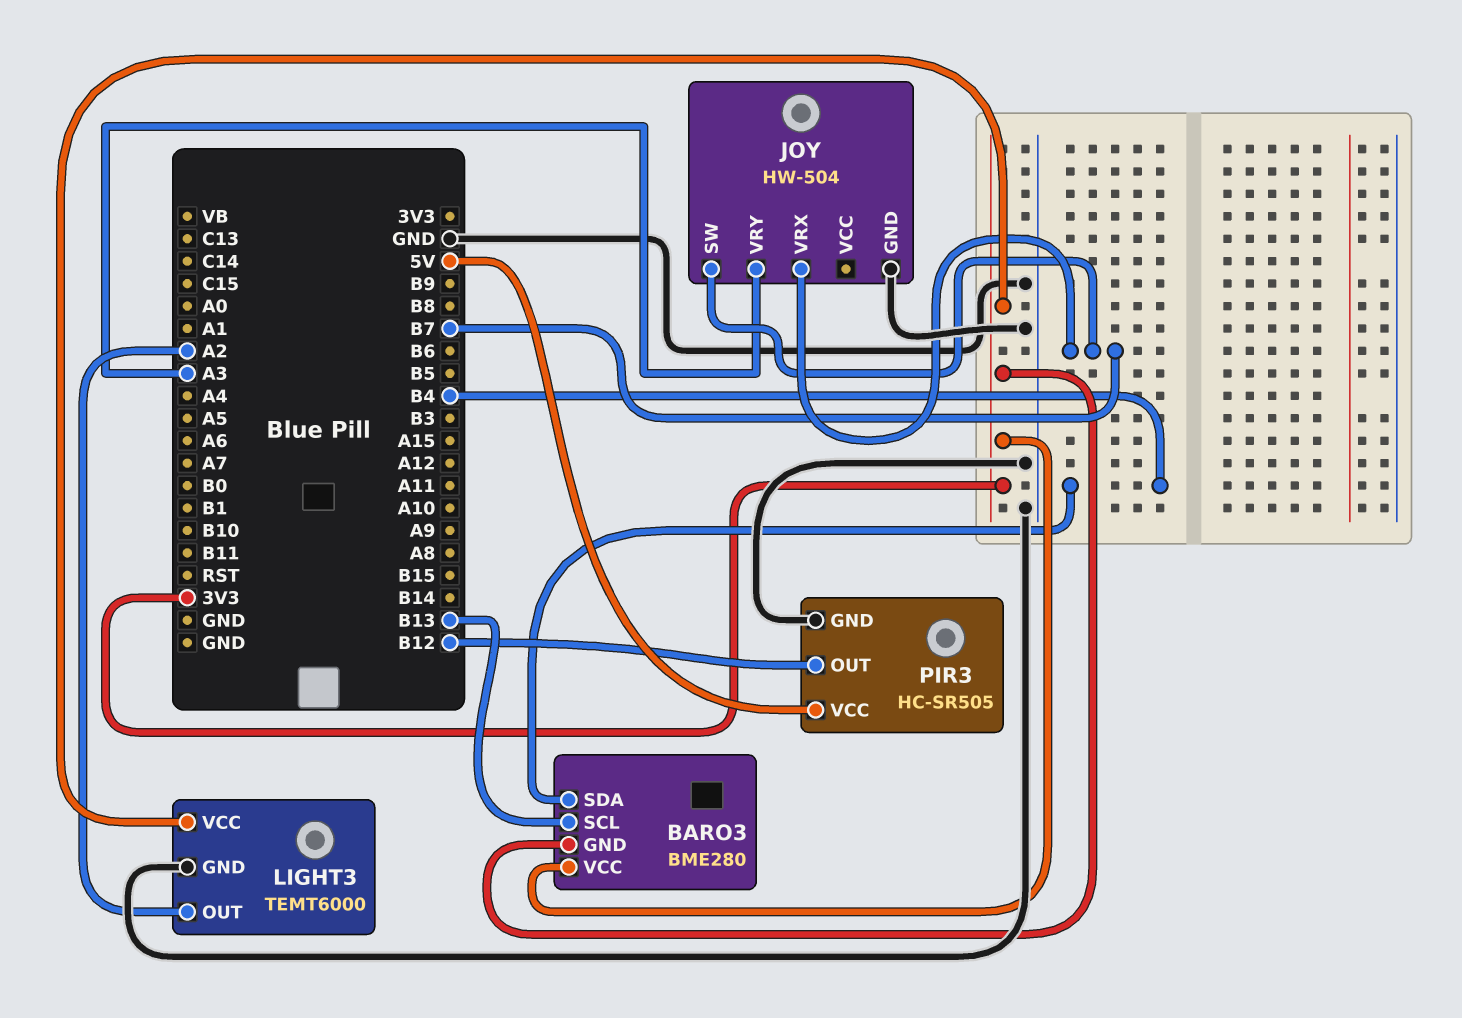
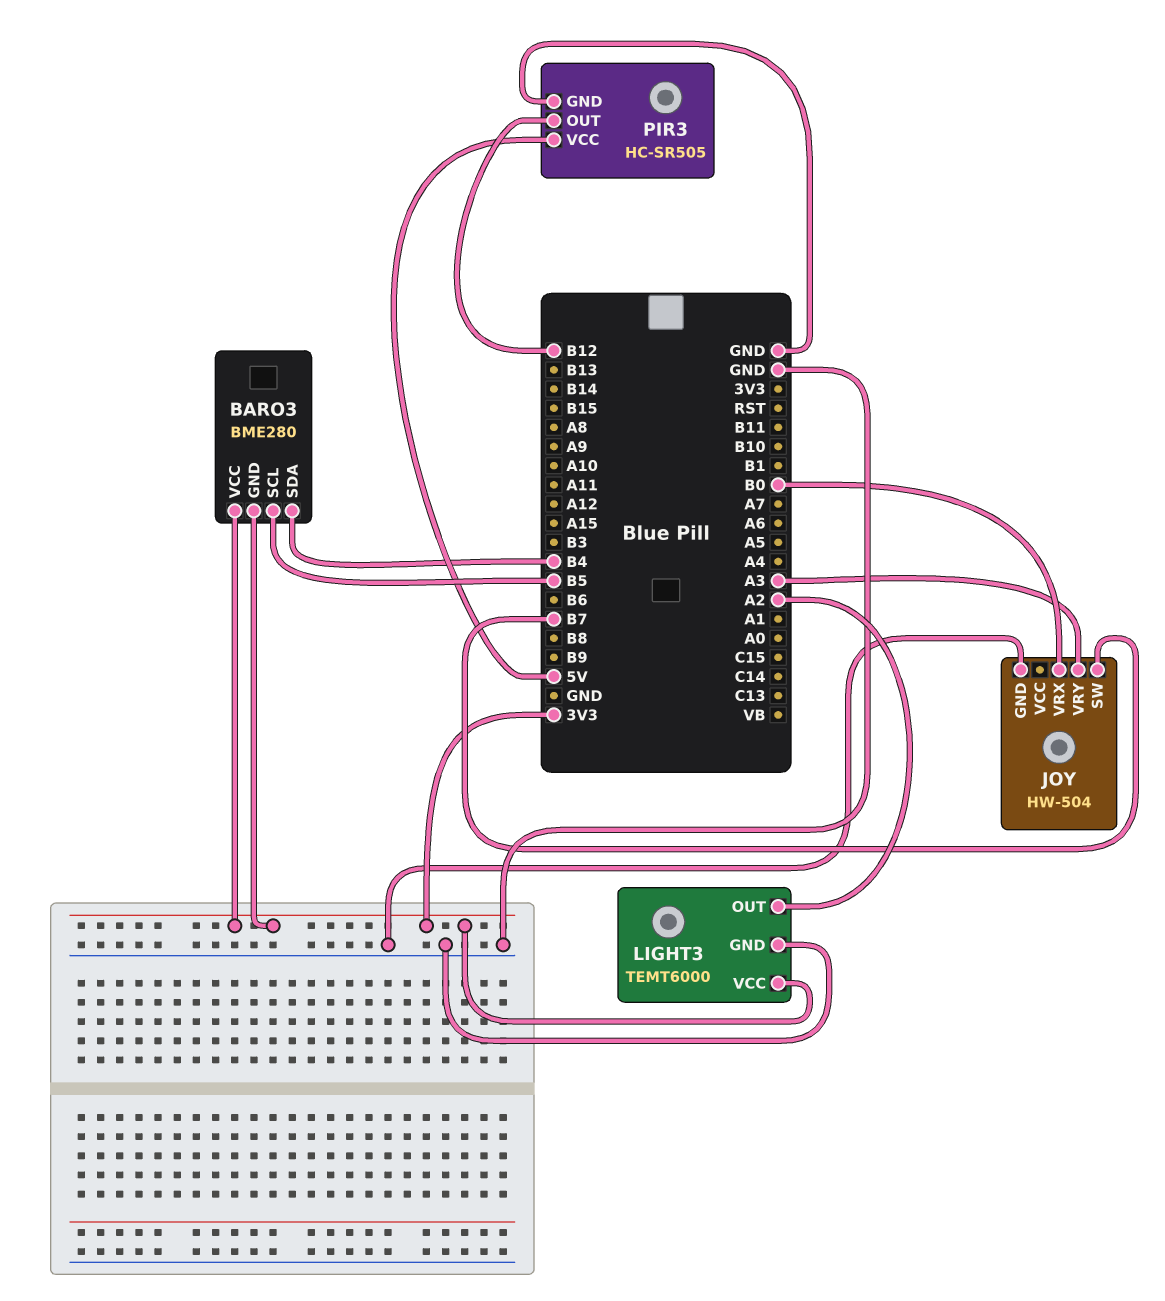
BARO3 pin SCL: B13 -> B5
JOY pin VRX: B7 -> B0

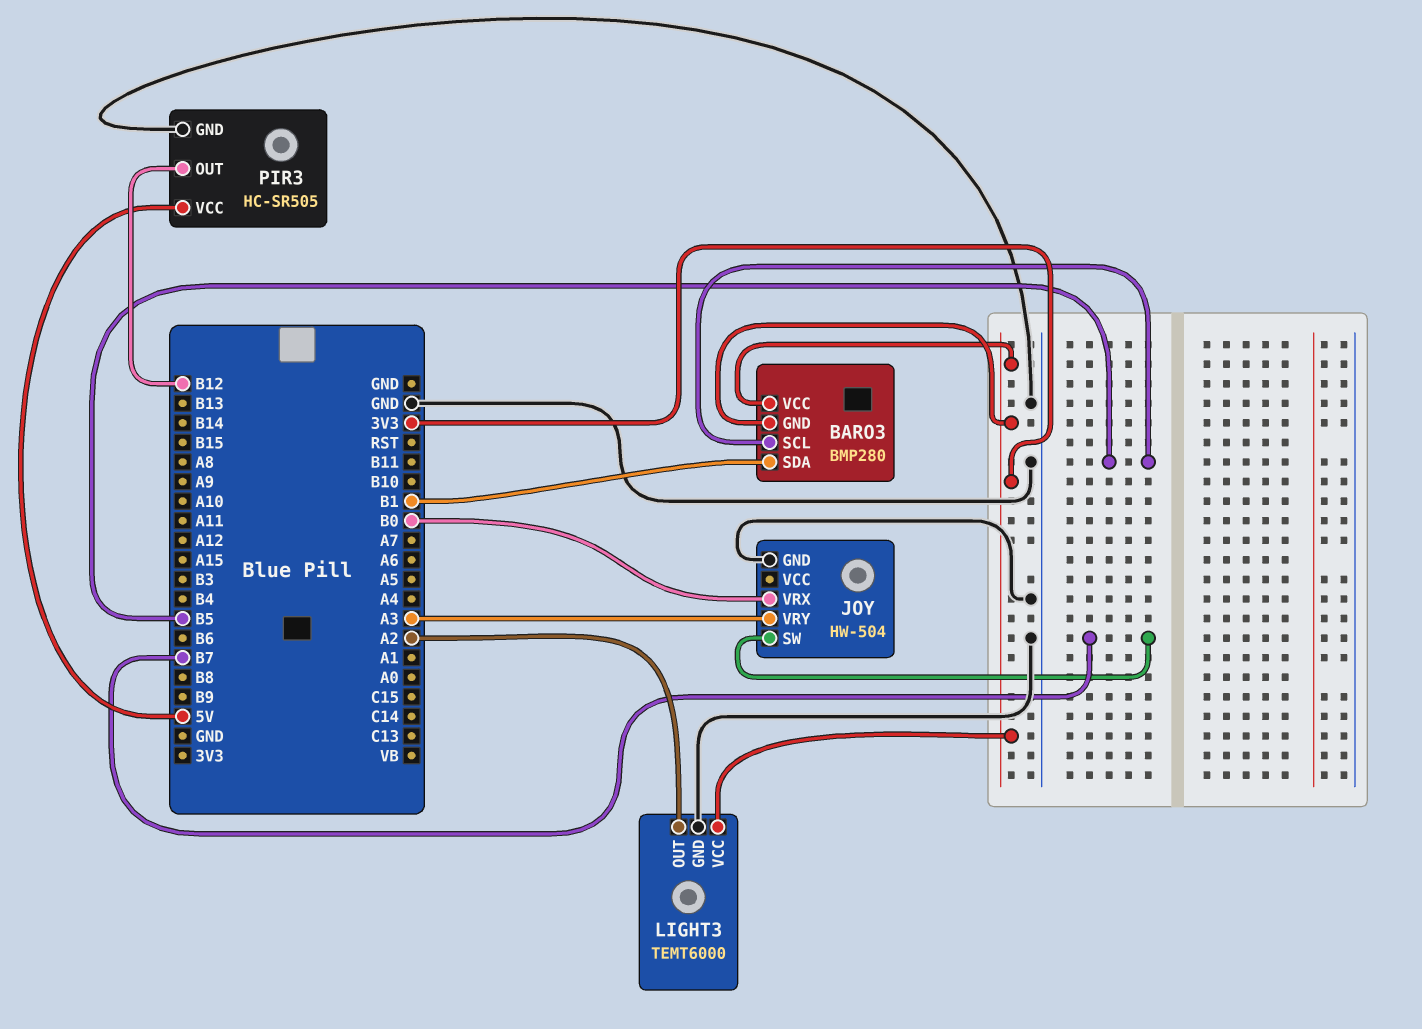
BARO3: BME280 -> BMP280
BARO3 pin SDA: B4 -> B1

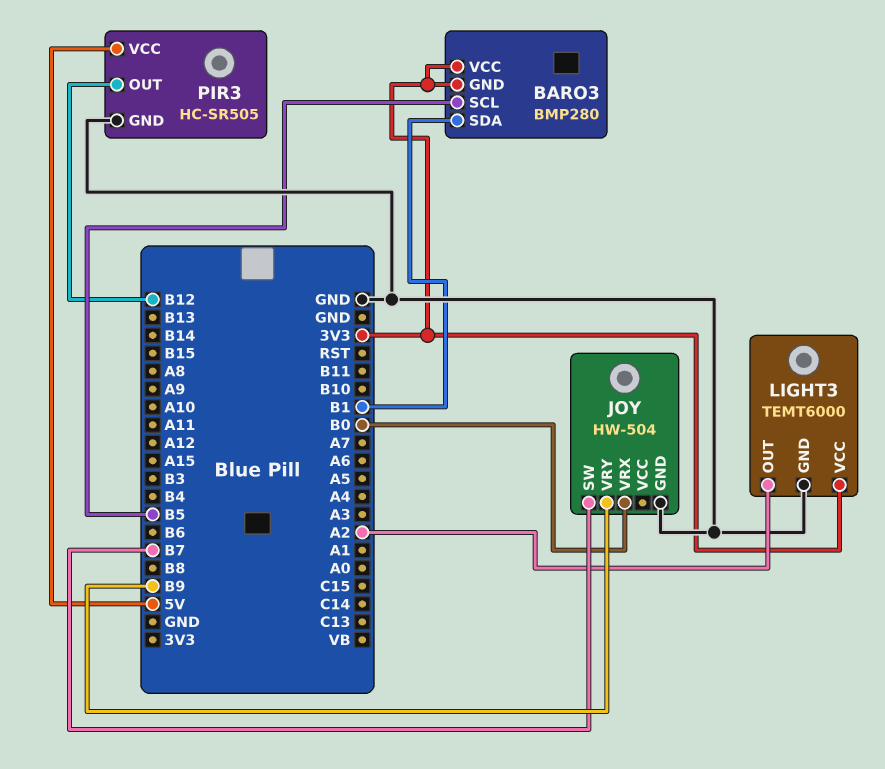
JOY pin VRY: A3 -> B9

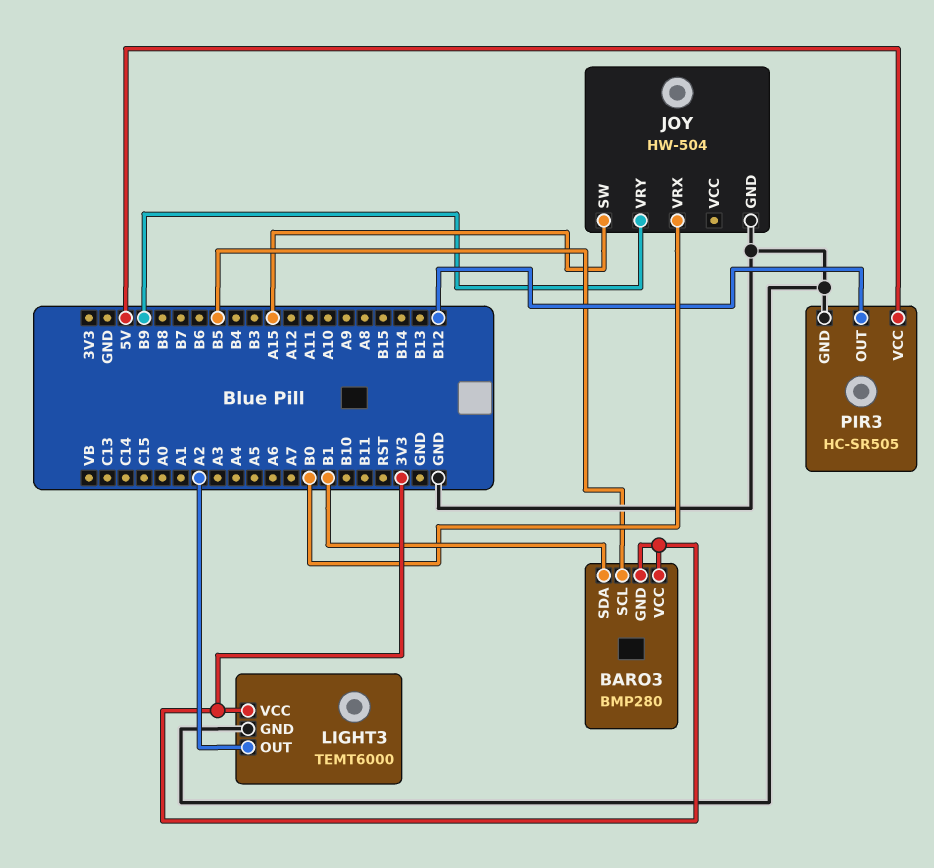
JOY pin SW: B7 -> A15

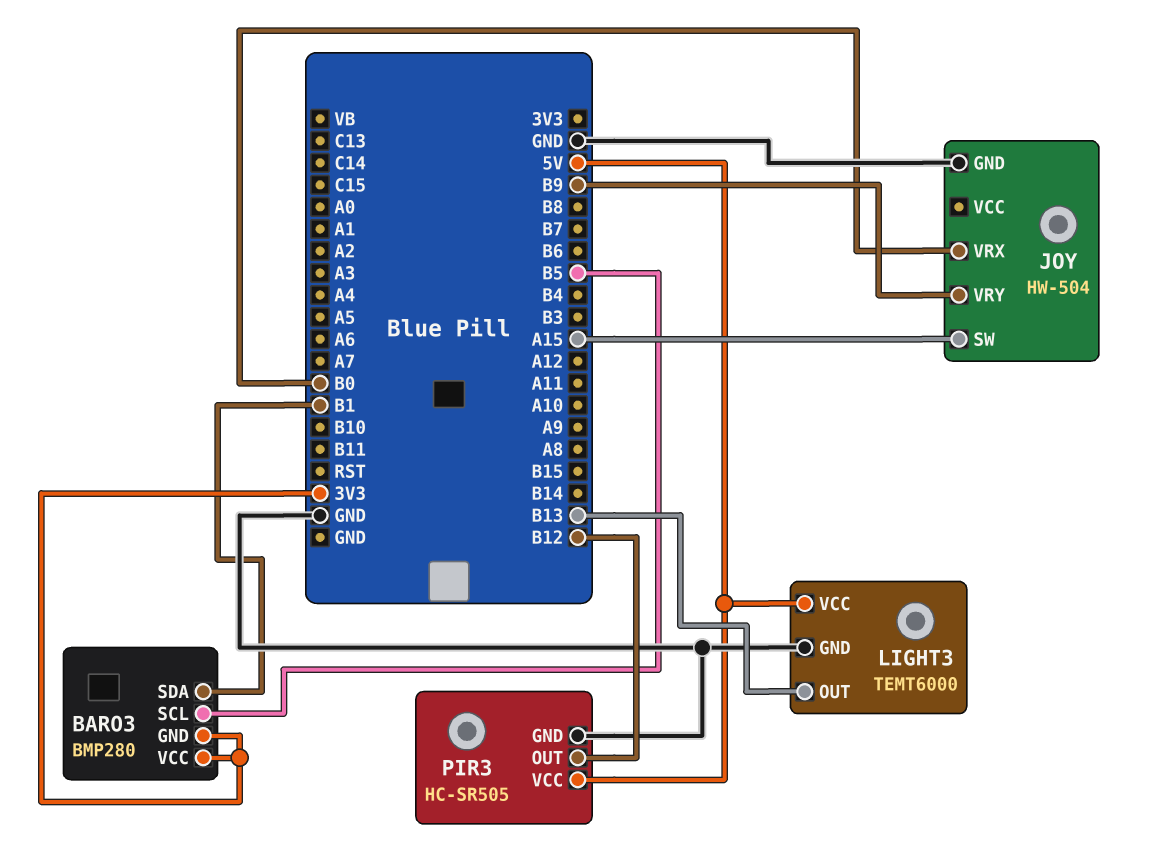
LIGHT3 pin OUT: A2 -> B13
LIGHT3 pin VCC: 3V3 -> 5V

